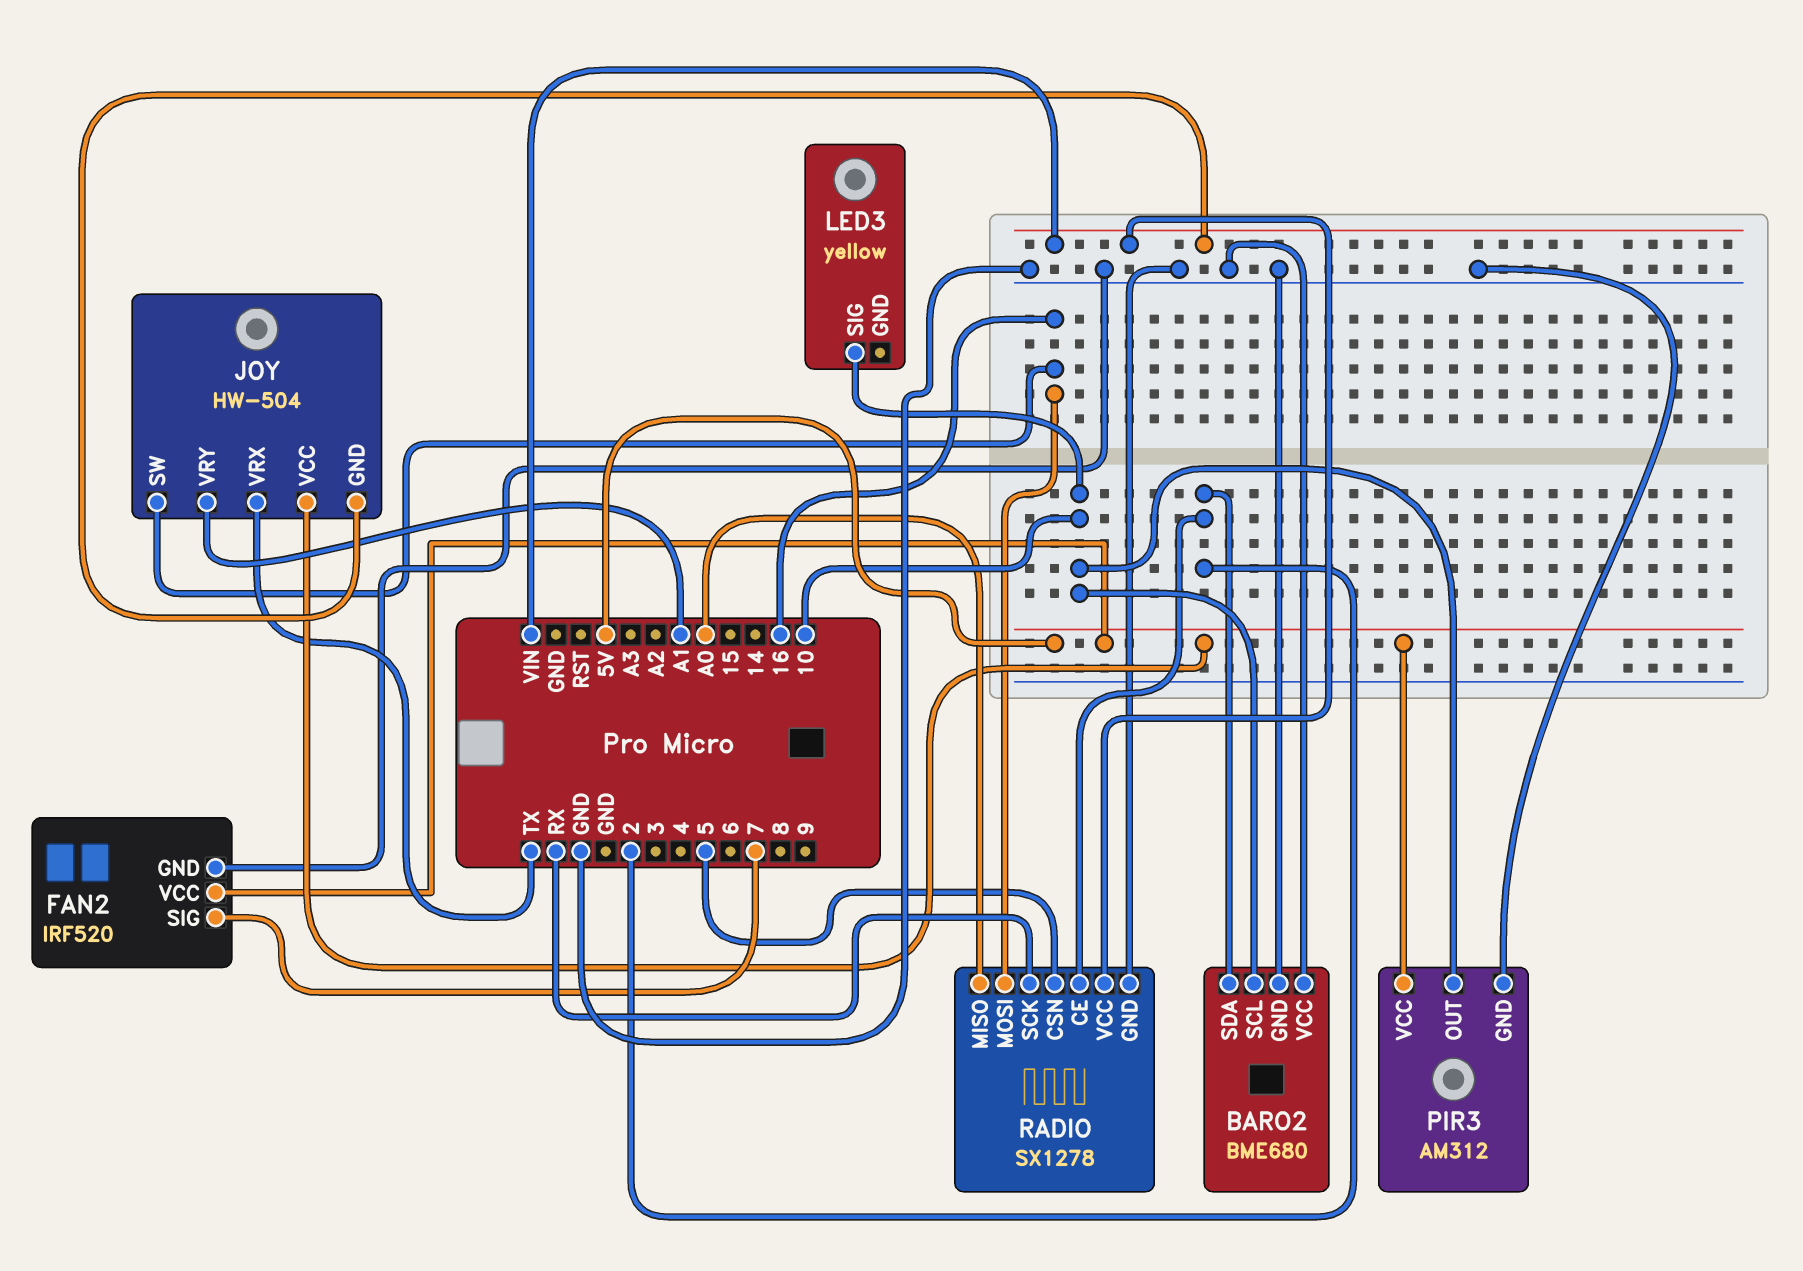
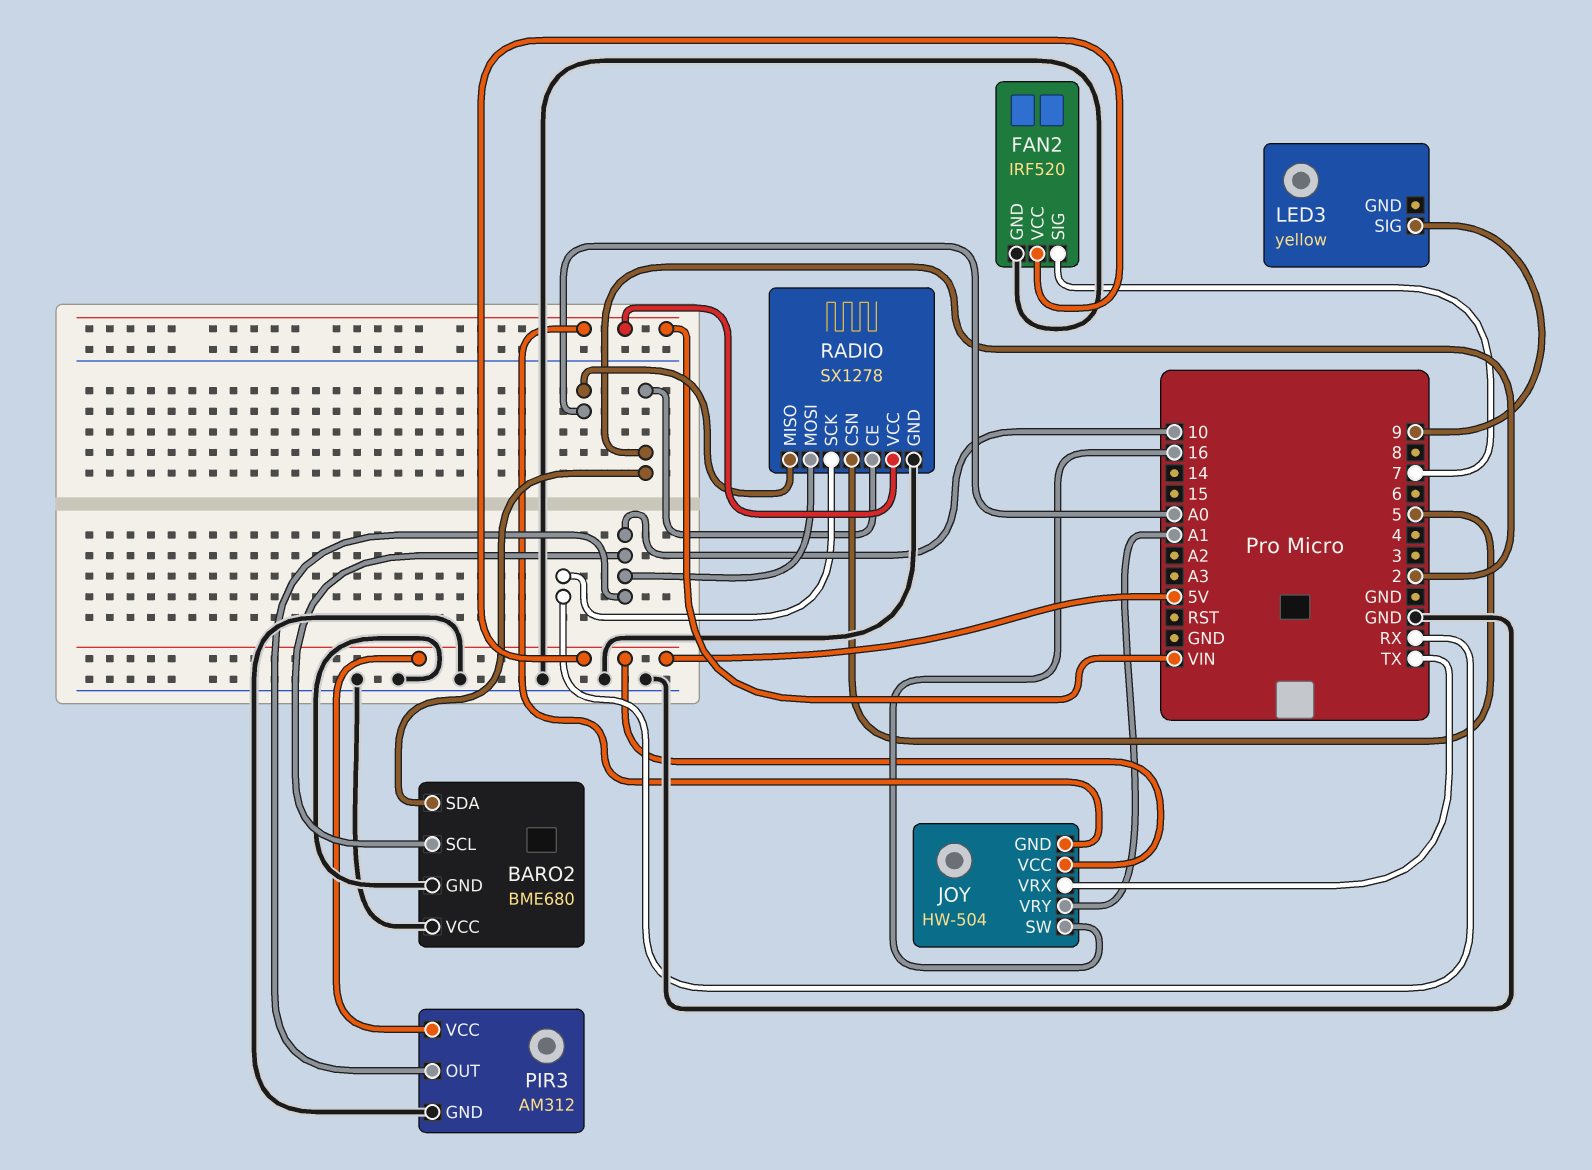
LED3 pin SIG: 10 -> 9
RADIO pin MOSI: 16 -> 10

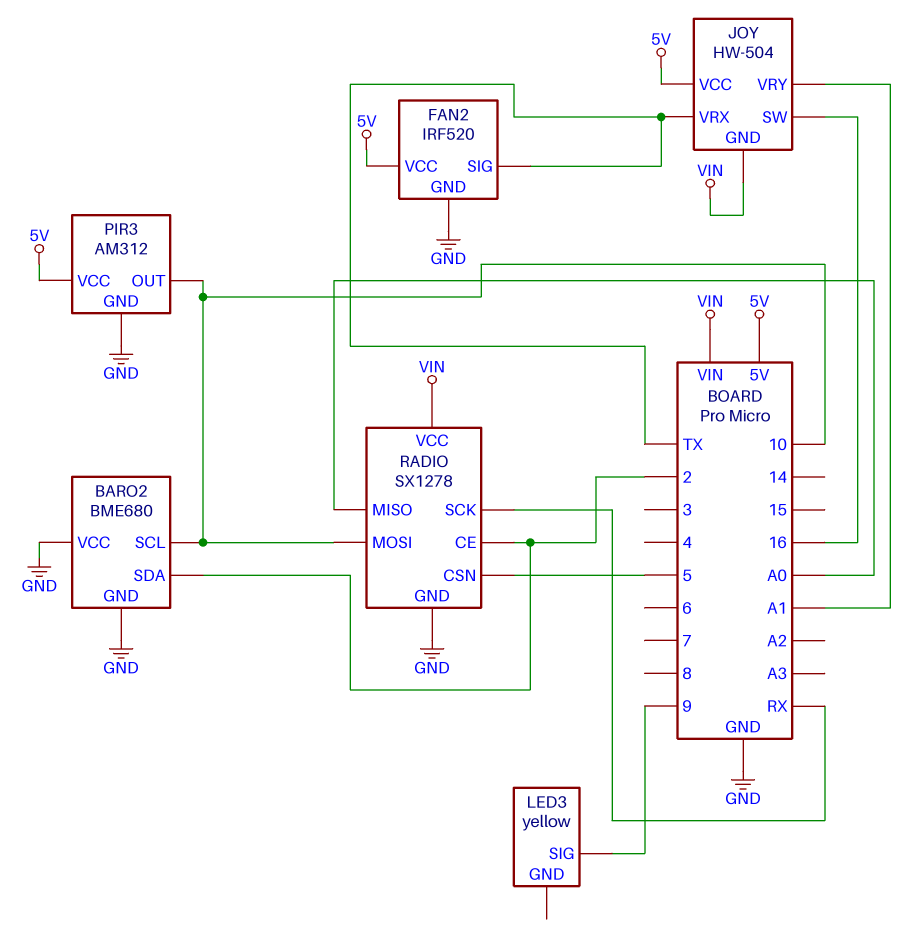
FAN2 pin SIG: 7 -> TX

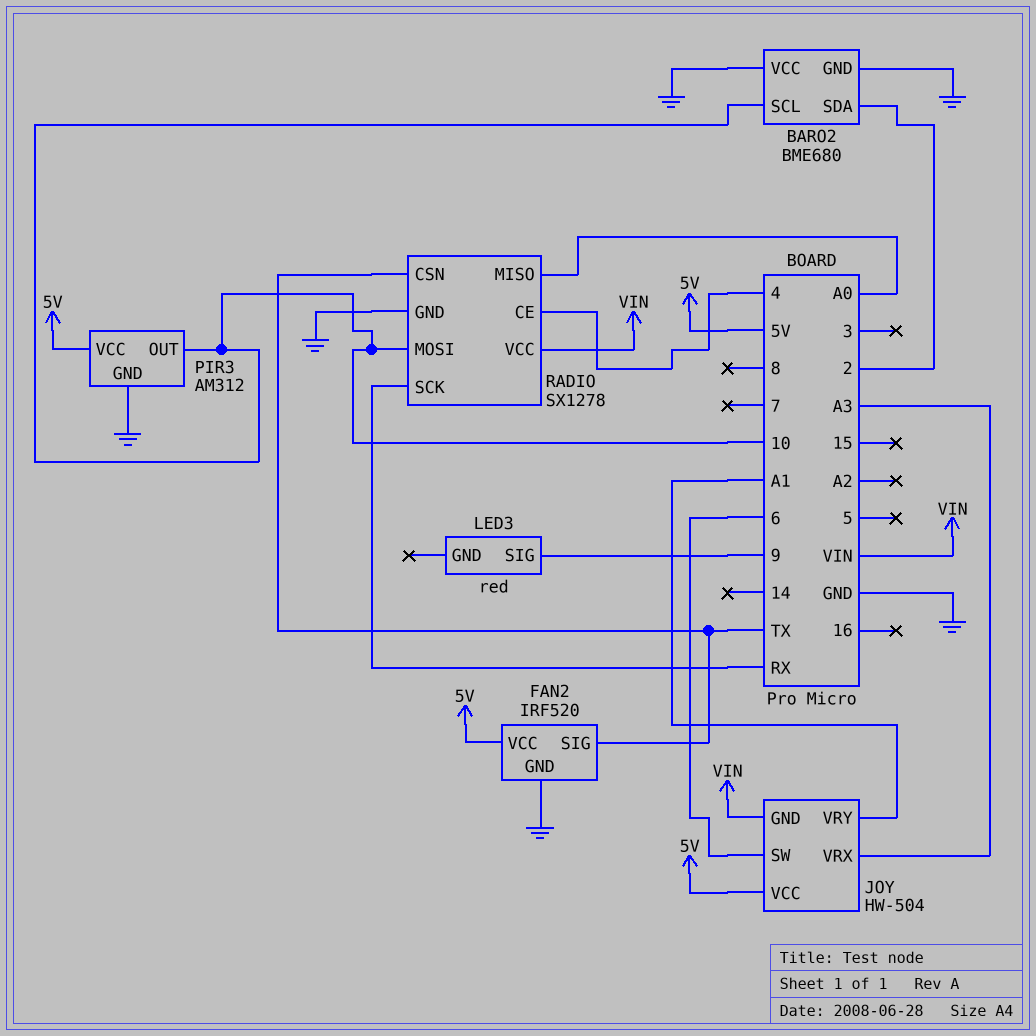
JOY pin SW: 16 -> 6
JOY pin VRX: TX -> A3
LED3: yellow -> red
RADIO pin CE: 2 -> 4
RADIO pin CSN: 5 -> TX

